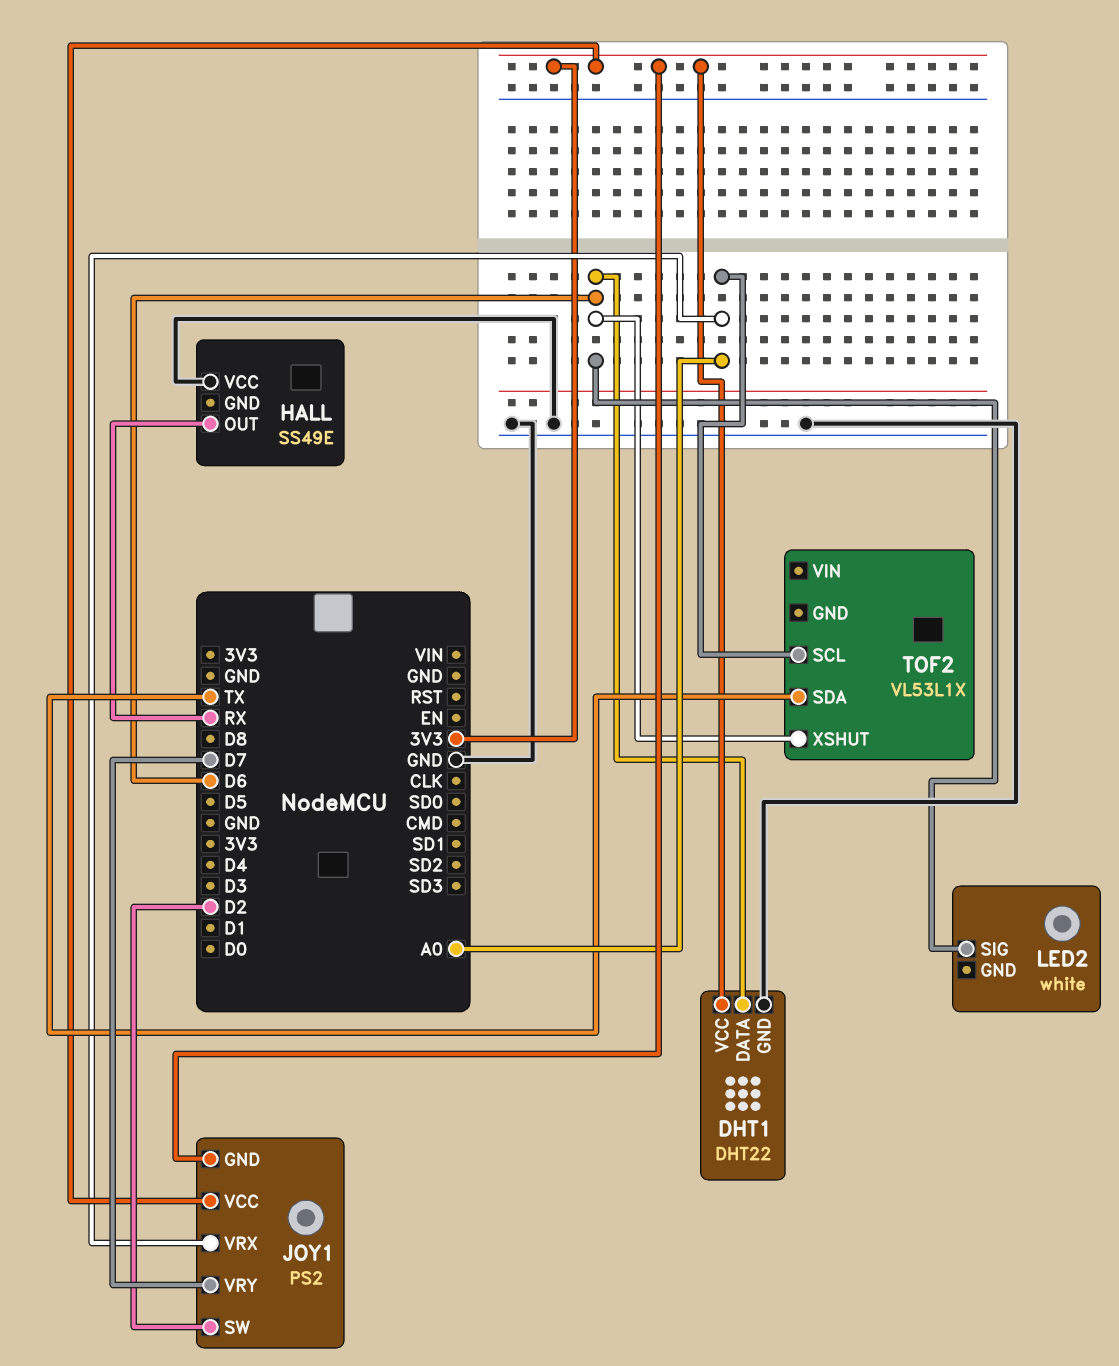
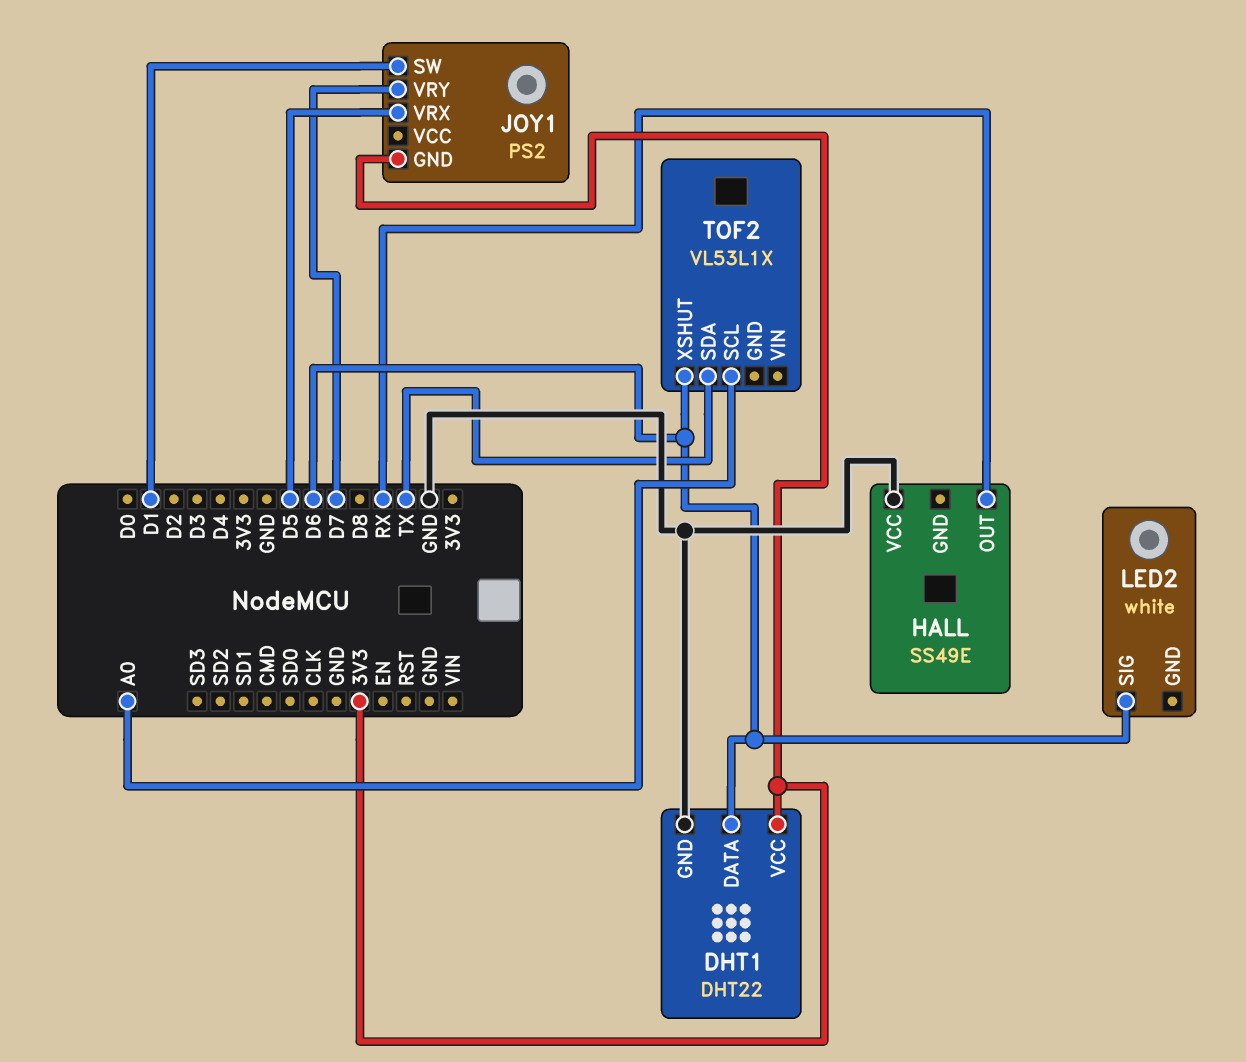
JOY1 pin SW: D2 -> D1
JOY1 pin VCC: 3V3 -> none
JOY1 pin VRX: A0 -> D5

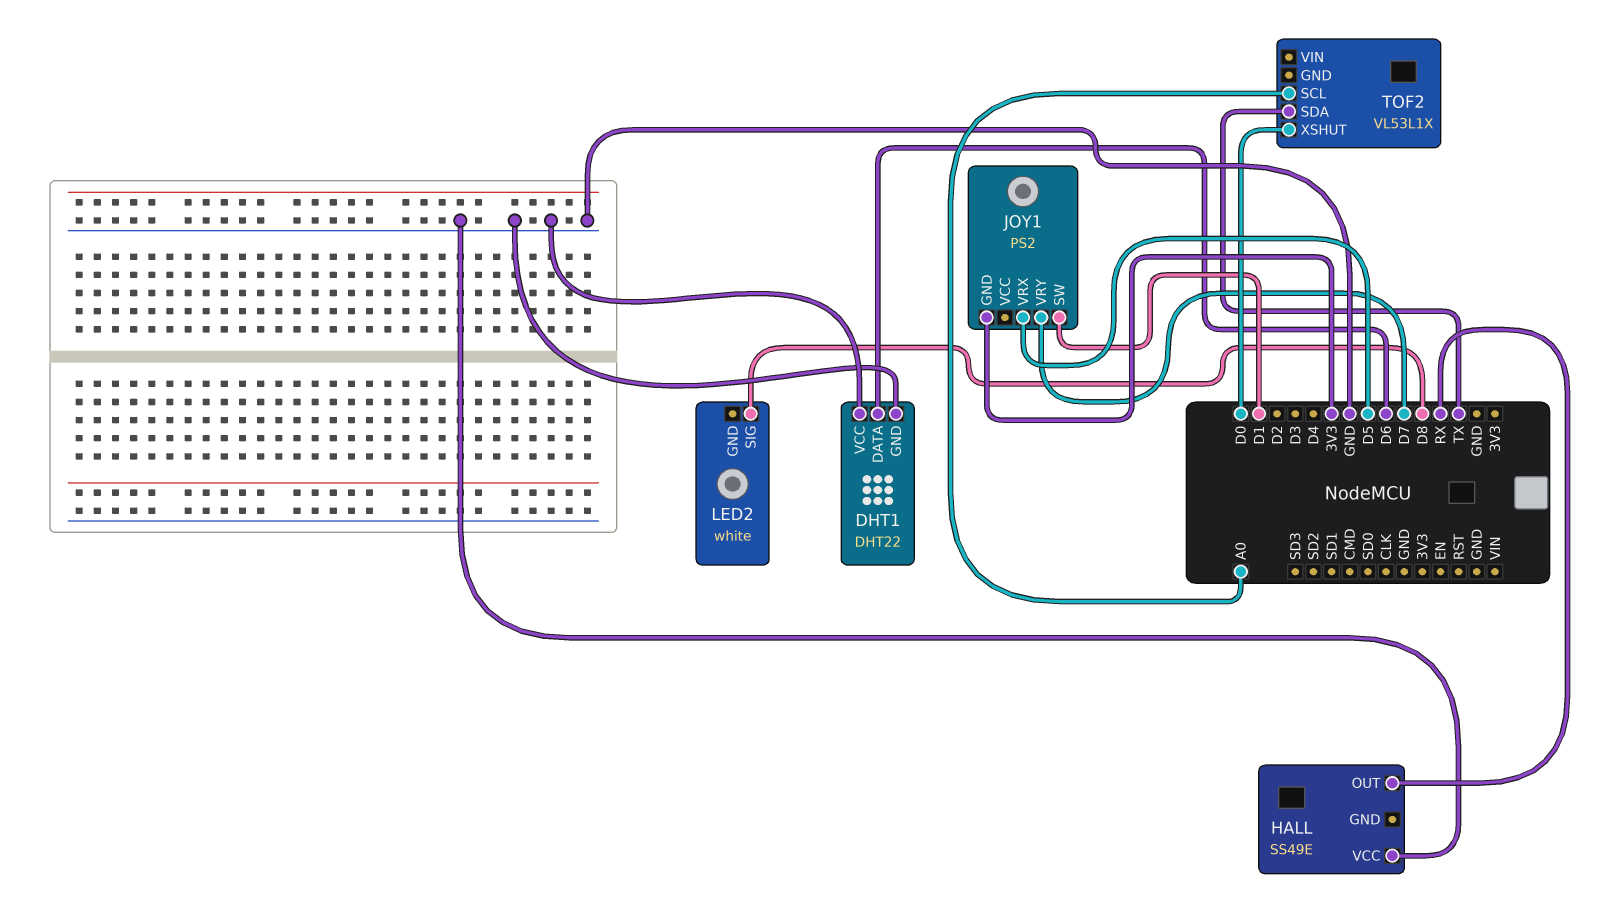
DHT1 pin VCC: 3V3 -> GND
LED2 pin SIG: D6 -> D8
TOF2 pin XSHUT: D6 -> D0

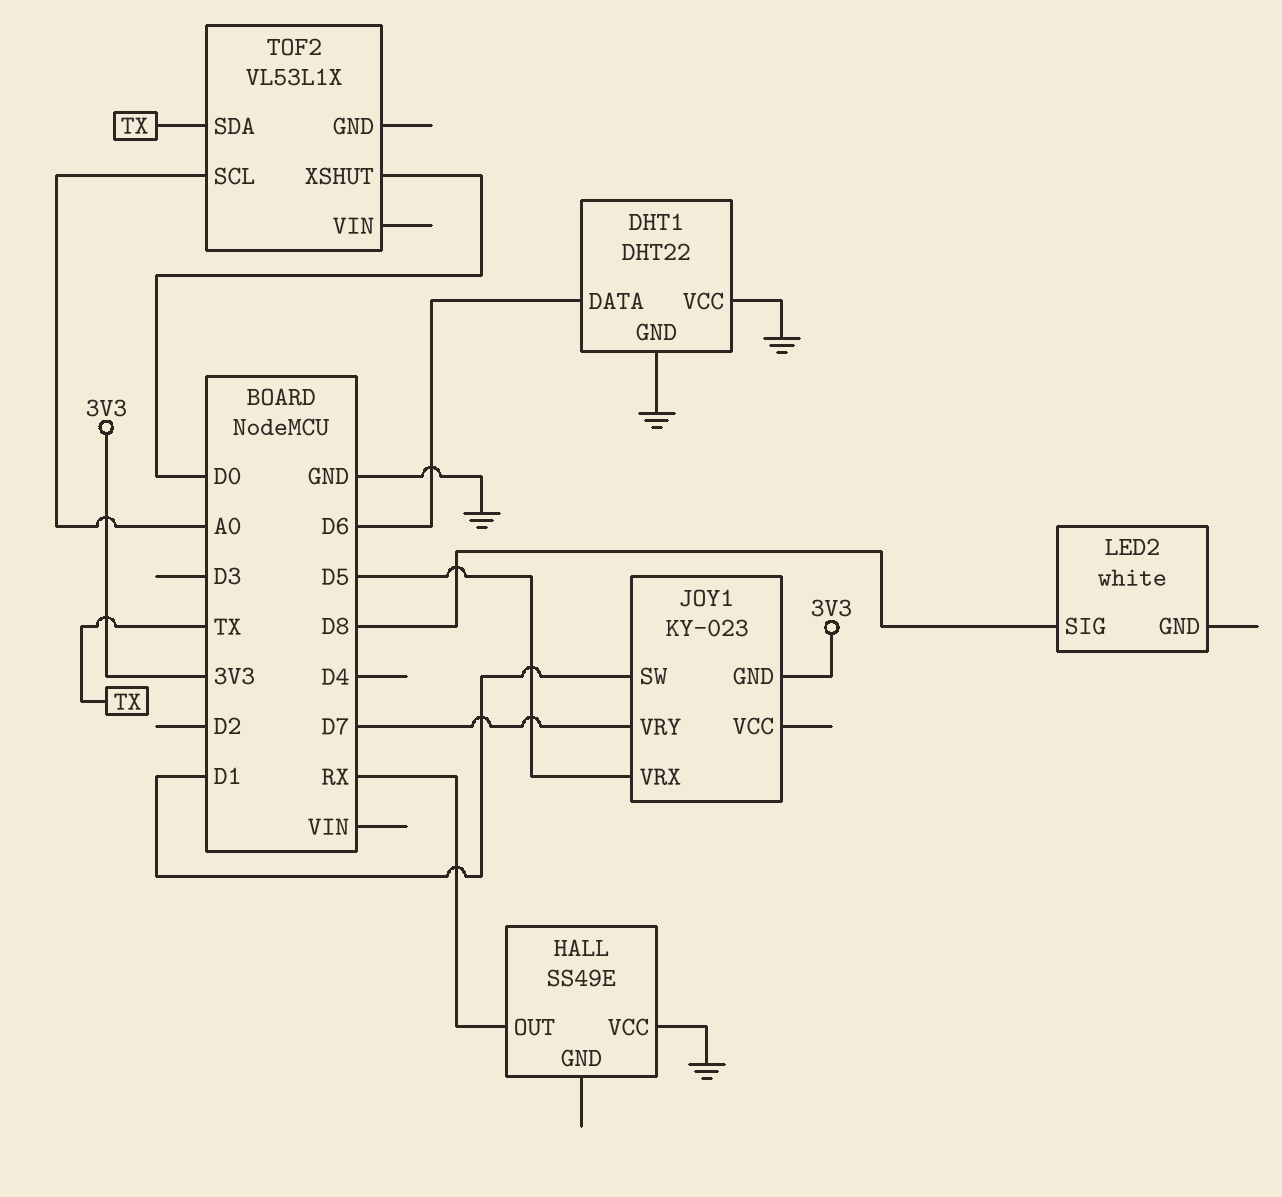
JOY1: PS2 -> KY-023

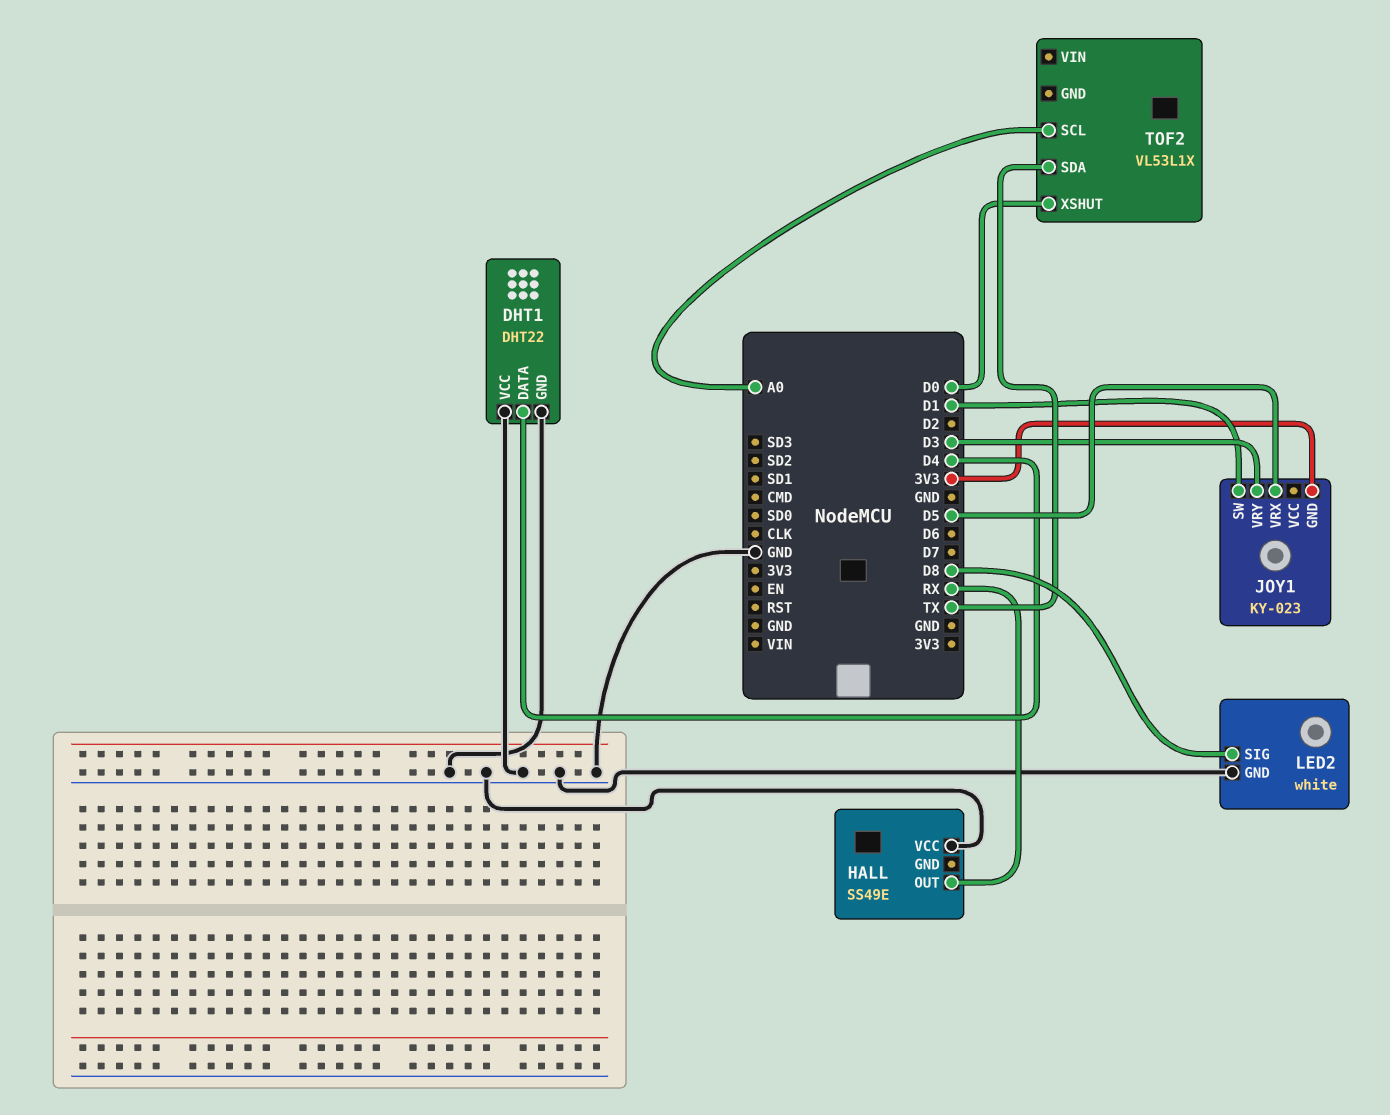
DHT1 pin DATA: D6 -> D4
JOY1 pin VRY: D7 -> D3
LED2 pin GND: none -> GND

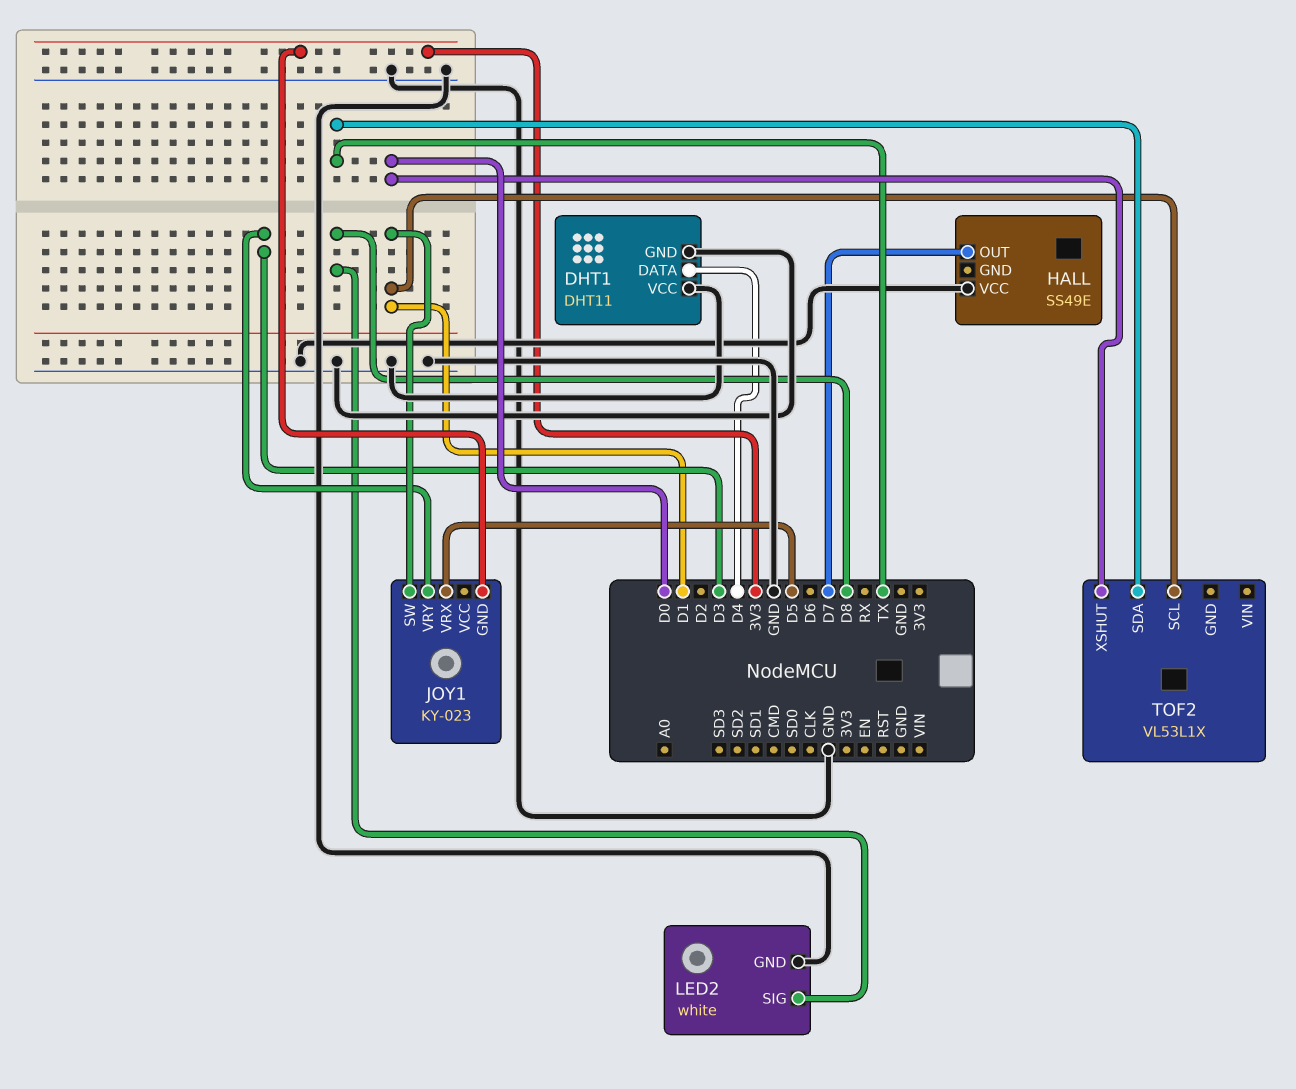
DHT1: DHT22 -> DHT11
HALL pin OUT: RX -> D7
TOF2 pin SCL: A0 -> D1

